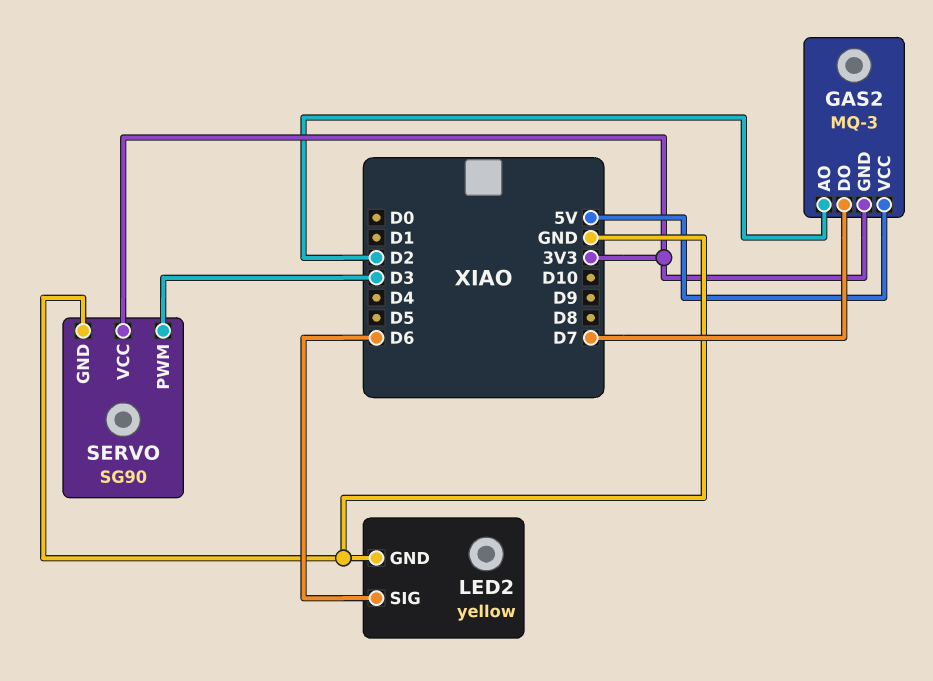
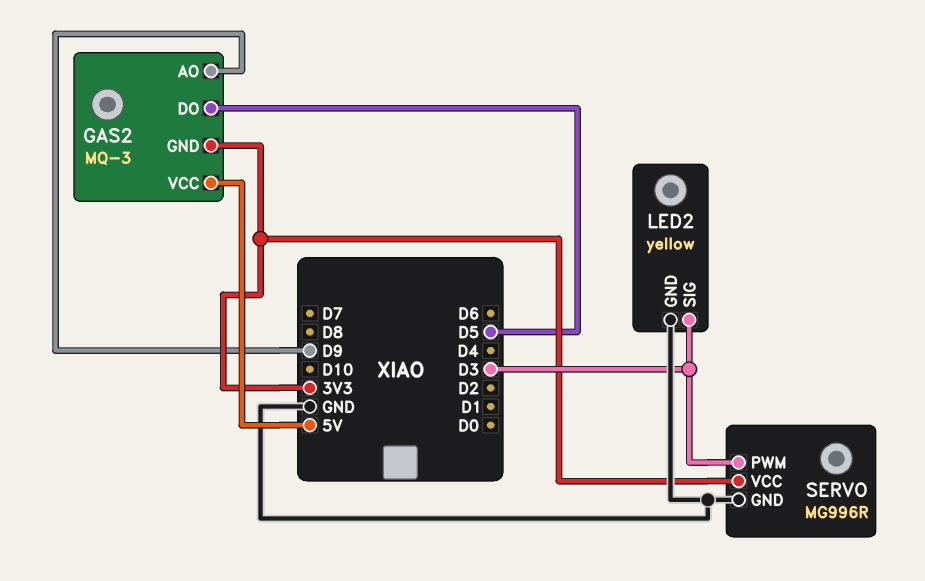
GAS2 pin AO: D2 -> D9
GAS2 pin DO: D7 -> D5
LED2 pin SIG: D6 -> D3
SERVO: SG90 -> MG996R

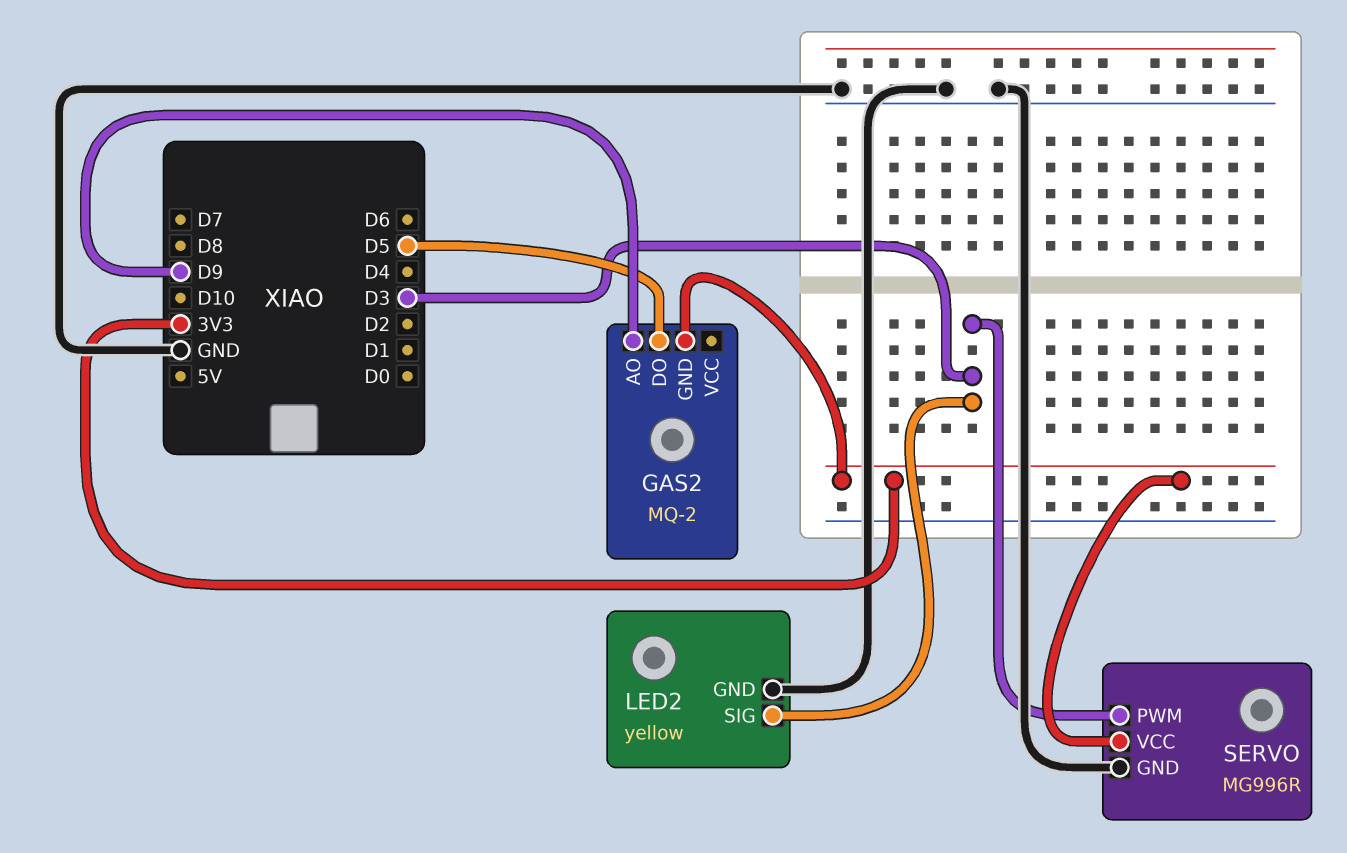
GAS2: MQ-3 -> MQ-2
GAS2 pin VCC: 5V -> none

